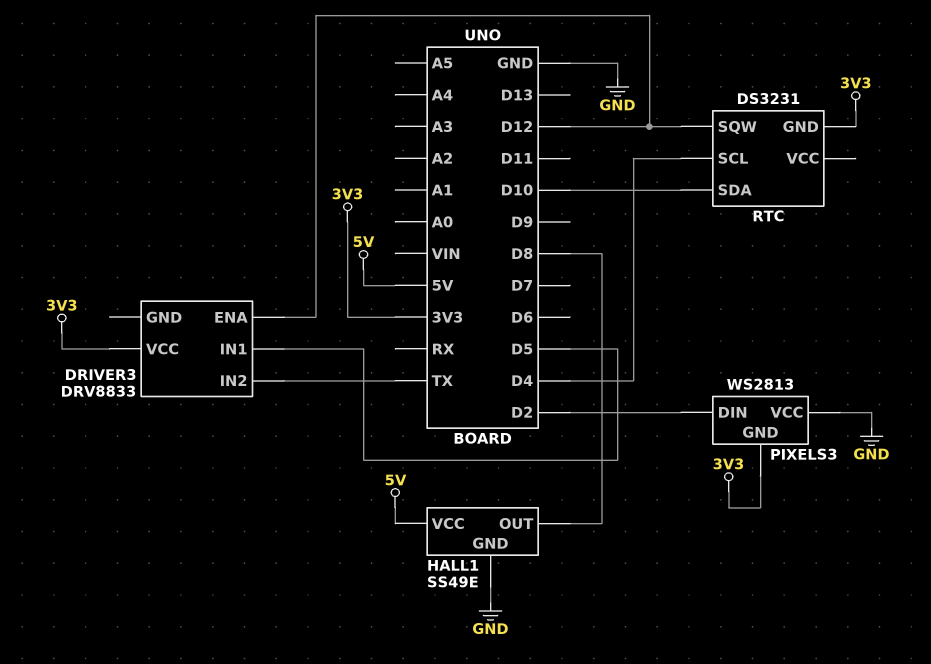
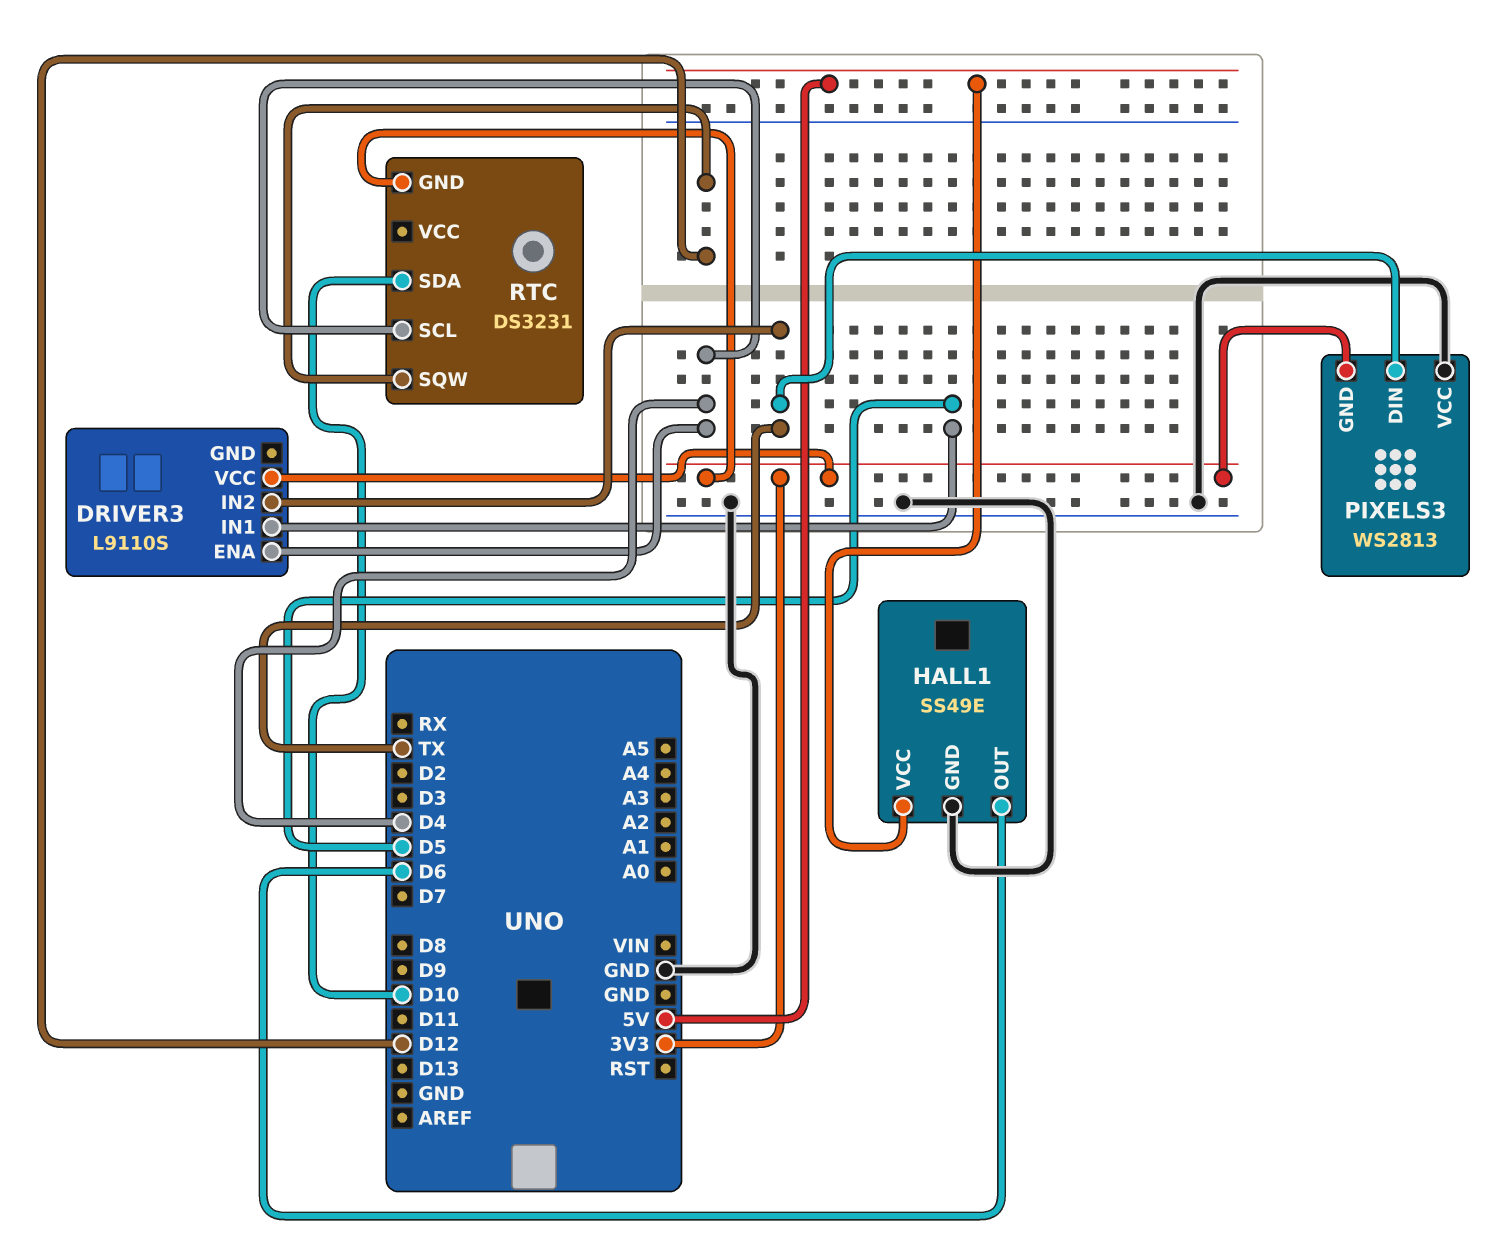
DRIVER3: DRV8833 -> L9110S
DRIVER3 pin ENA: D12 -> D4
HALL1 pin OUT: D8 -> D6
PIXELS3 pin DIN: D2 -> TX

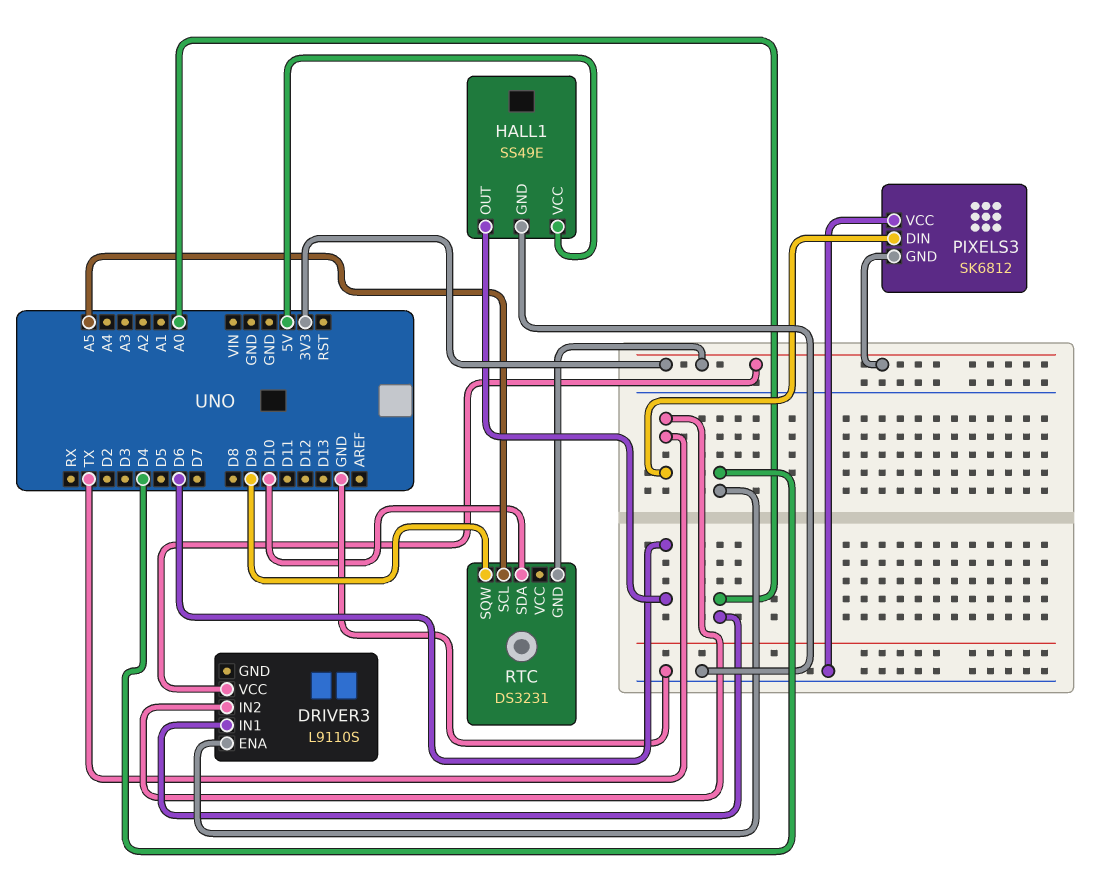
DRIVER3 pin IN1: D5 -> A0
PIXELS3: WS2813 -> SK6812
RTC pin SCL: D4 -> A5
RTC pin SQW: D12 -> D9

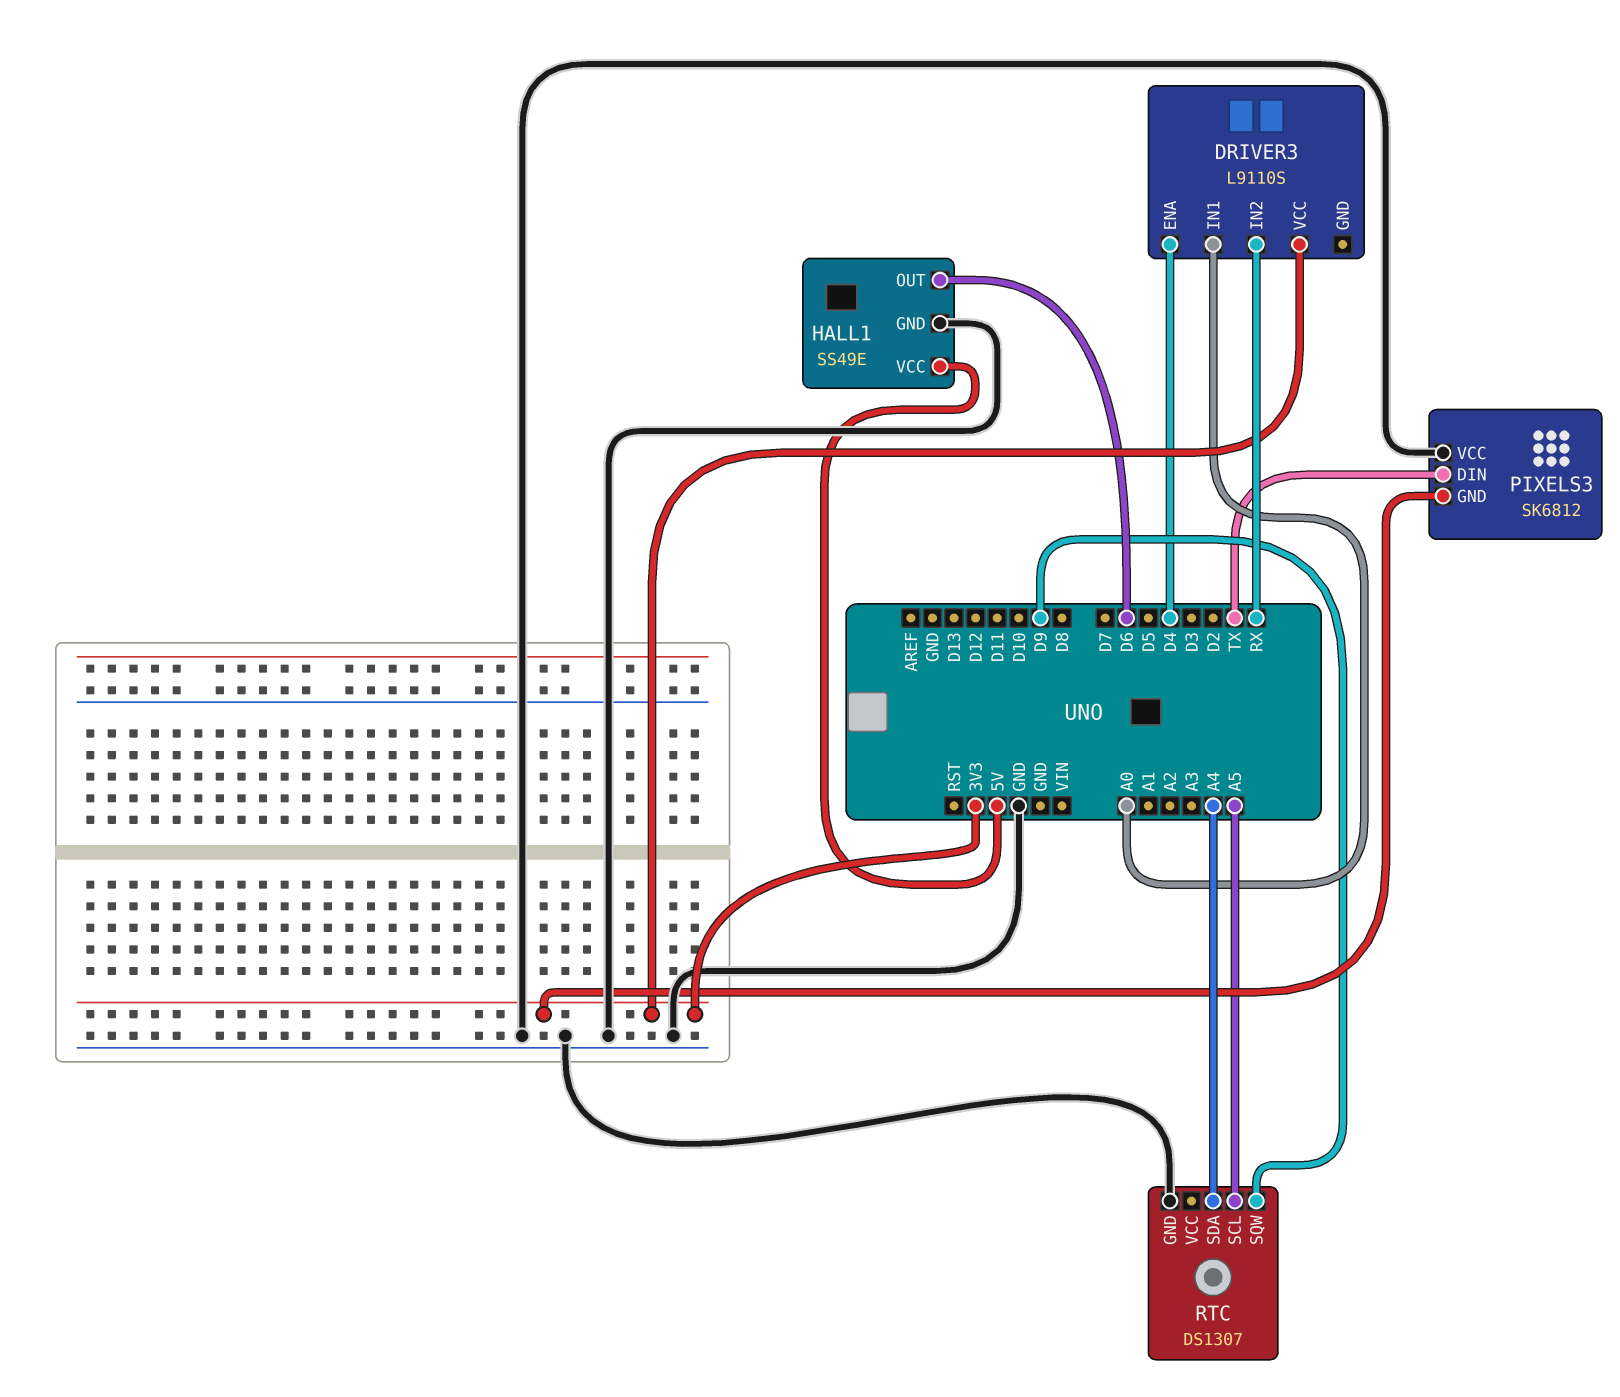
DRIVER3 pin IN2: TX -> RX
RTC: DS3231 -> DS1307
RTC pin GND: 3V3 -> GND
RTC pin SDA: D10 -> A4

